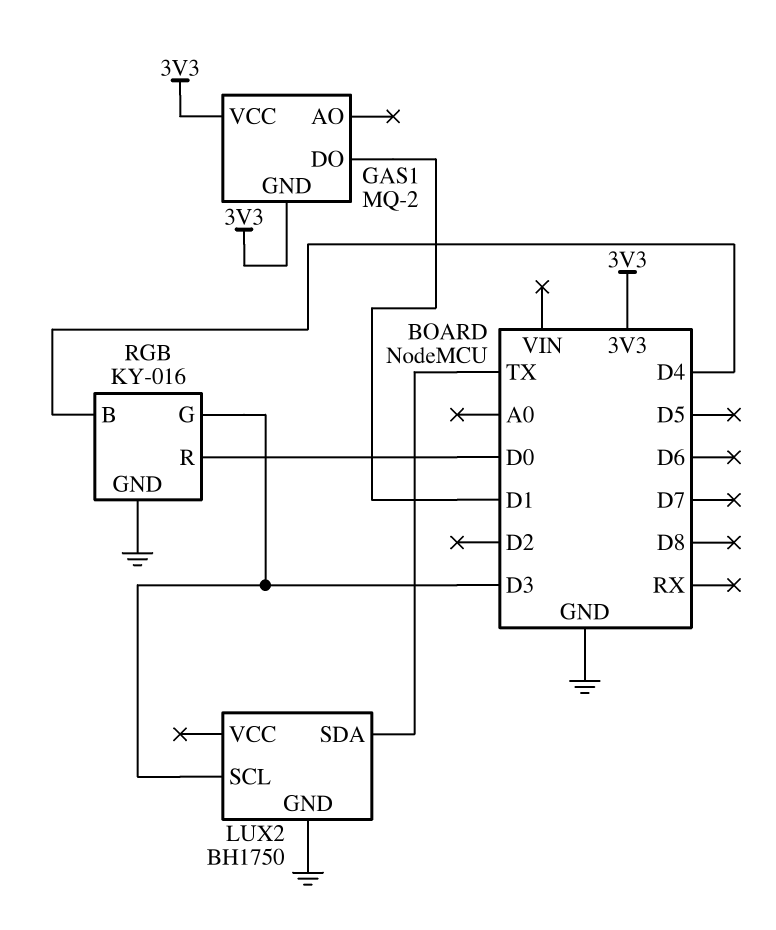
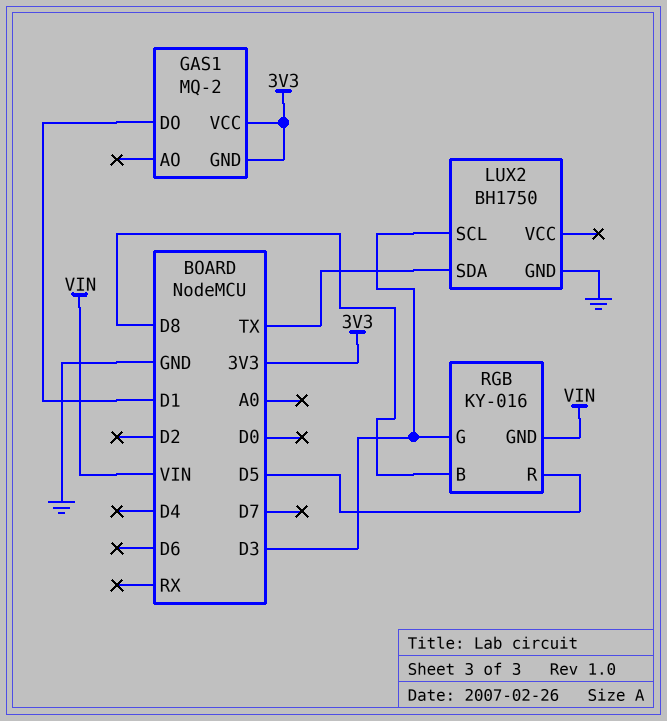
RGB pin B: D4 -> D8
RGB pin GND: GND -> VIN
RGB pin R: D0 -> D5

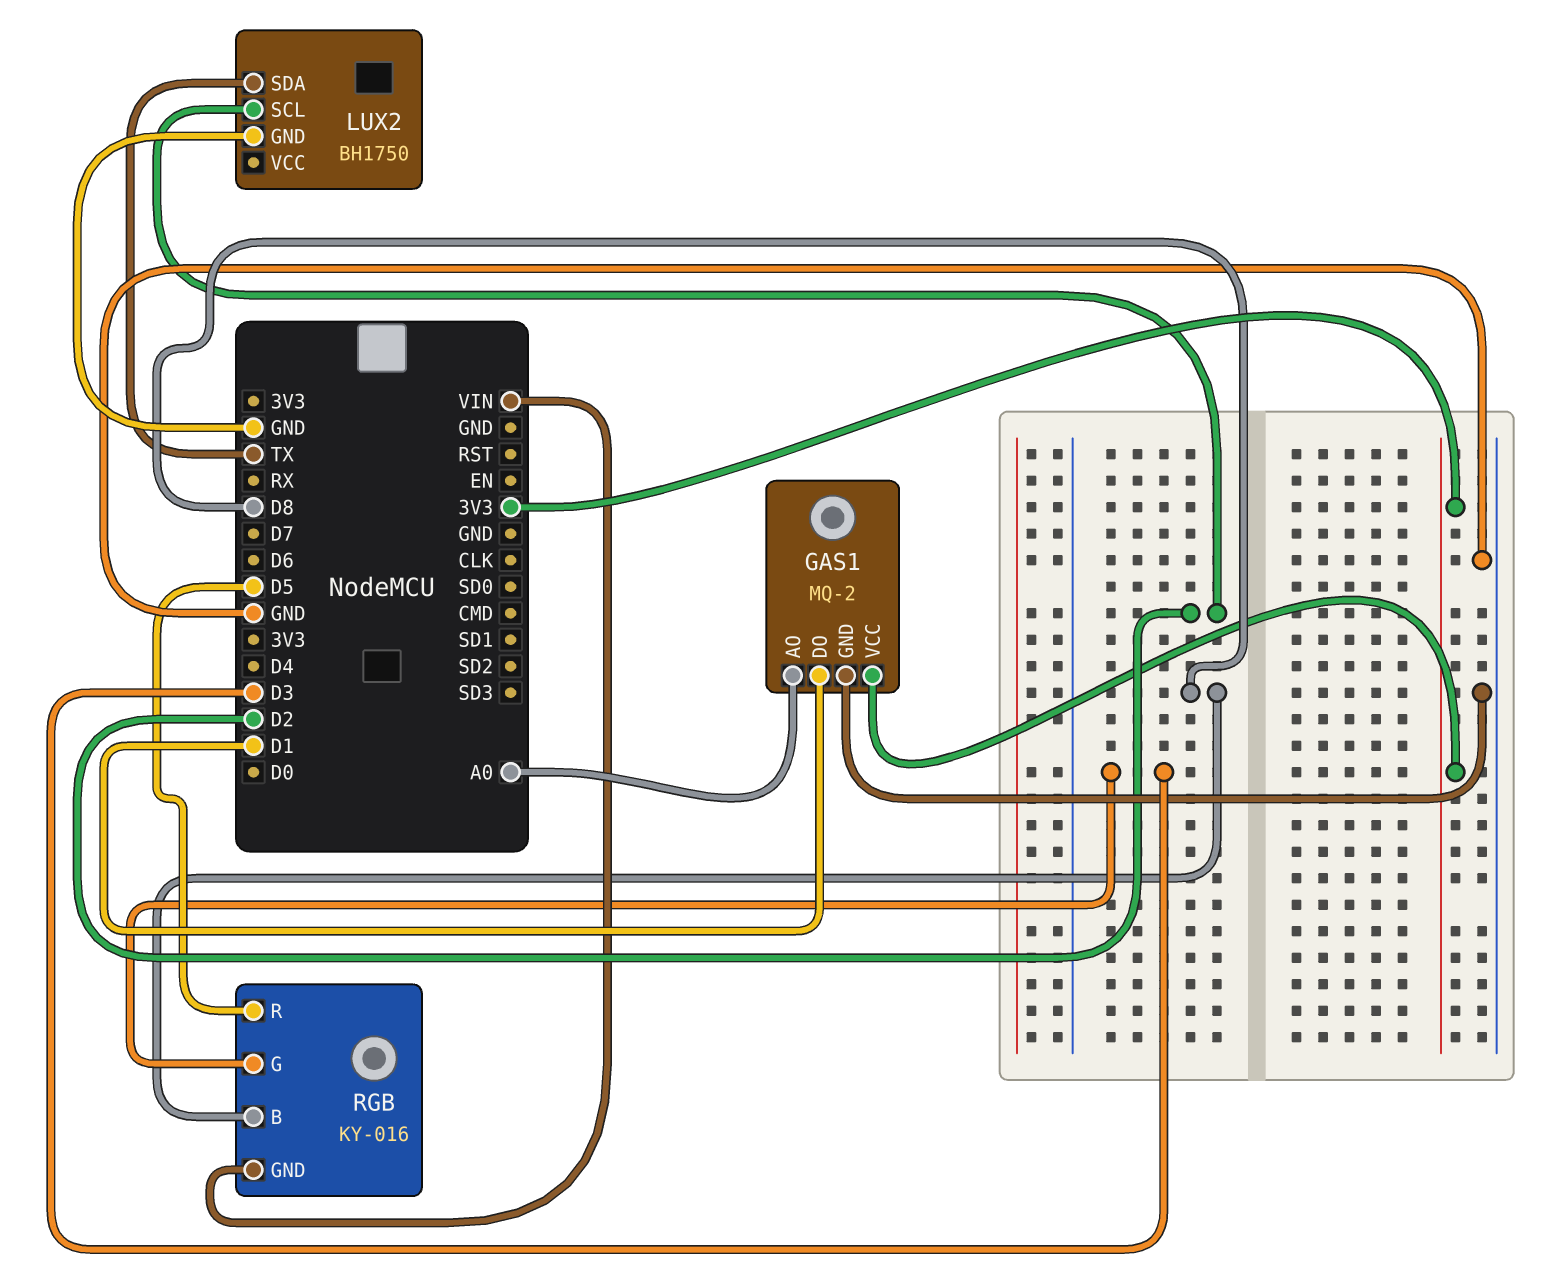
GAS1 pin AO: none -> A0
GAS1 pin GND: 3V3 -> GND
LUX2 pin SCL: D3 -> D2

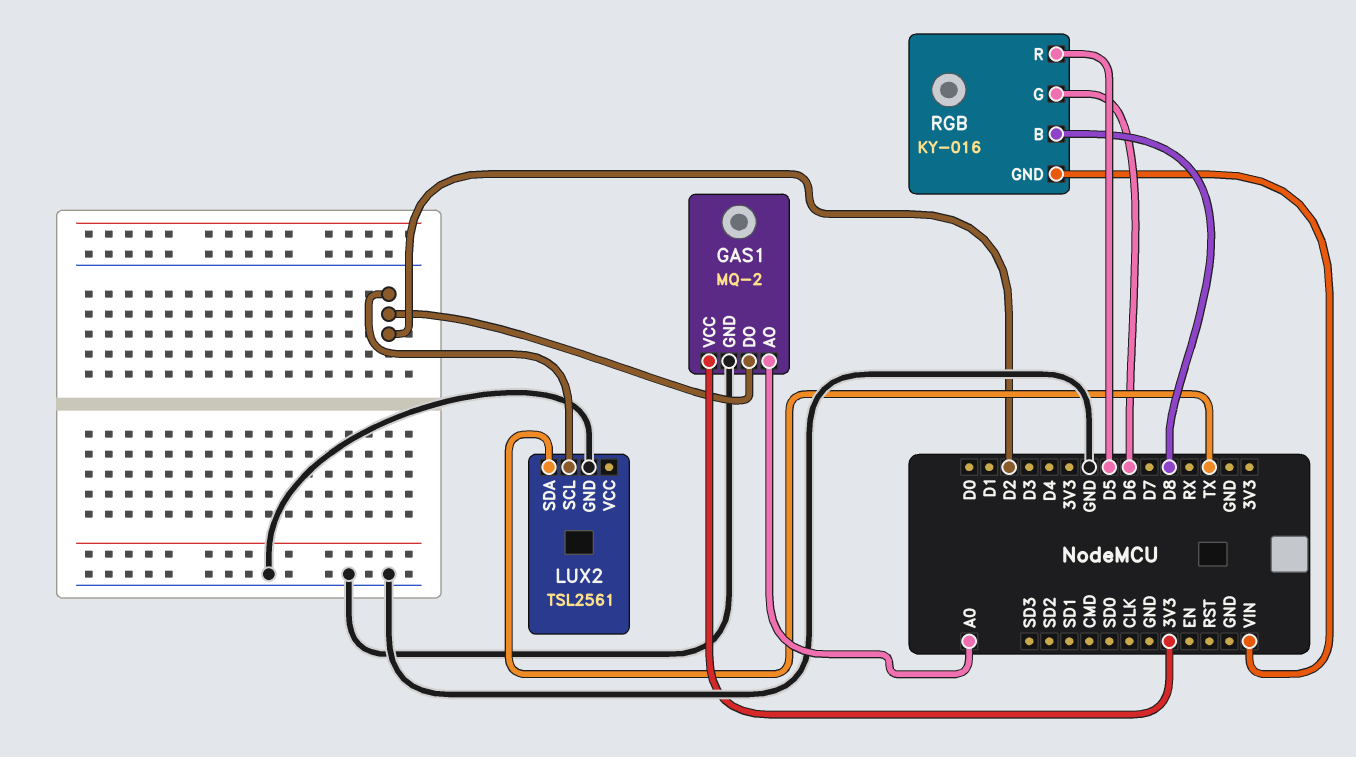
GAS1 pin DO: D1 -> D2
LUX2: BH1750 -> TSL2561
RGB pin G: D3 -> D6

